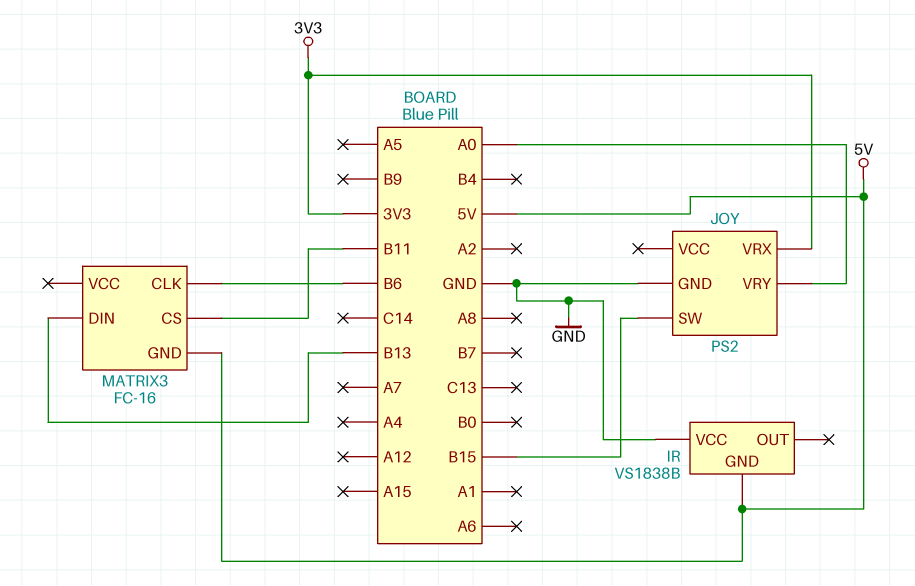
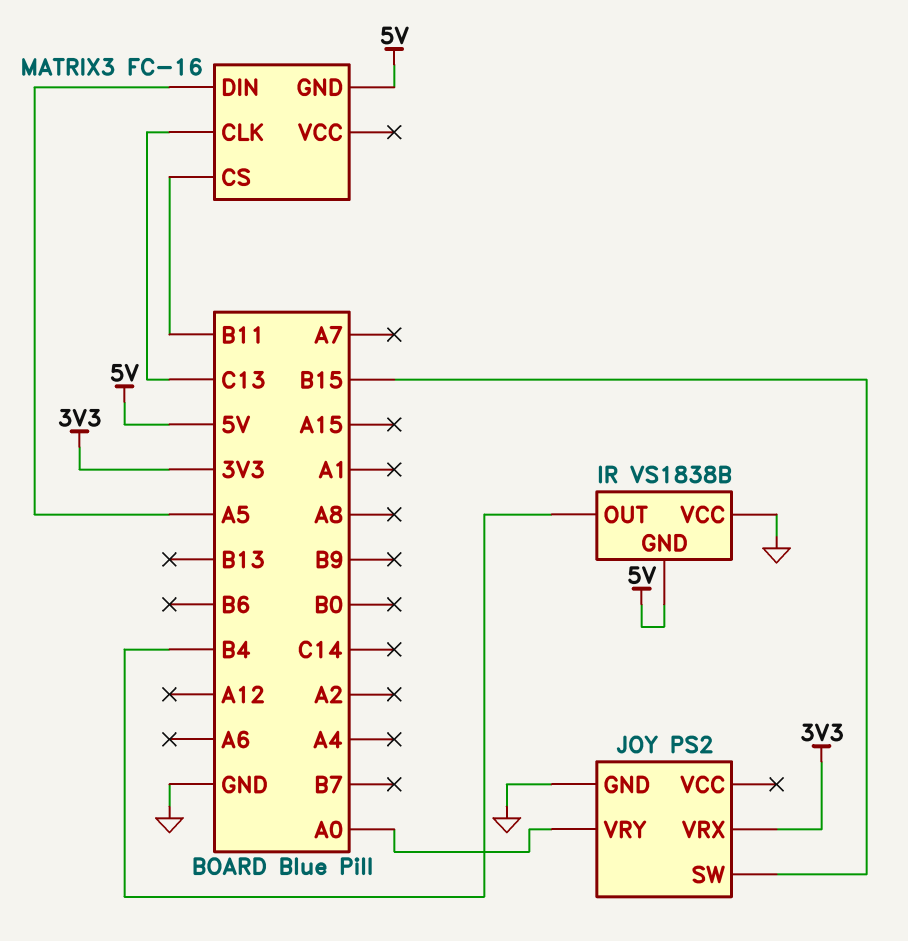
IR pin OUT: none -> B4
MATRIX3 pin CLK: B6 -> C13
MATRIX3 pin DIN: B13 -> A5

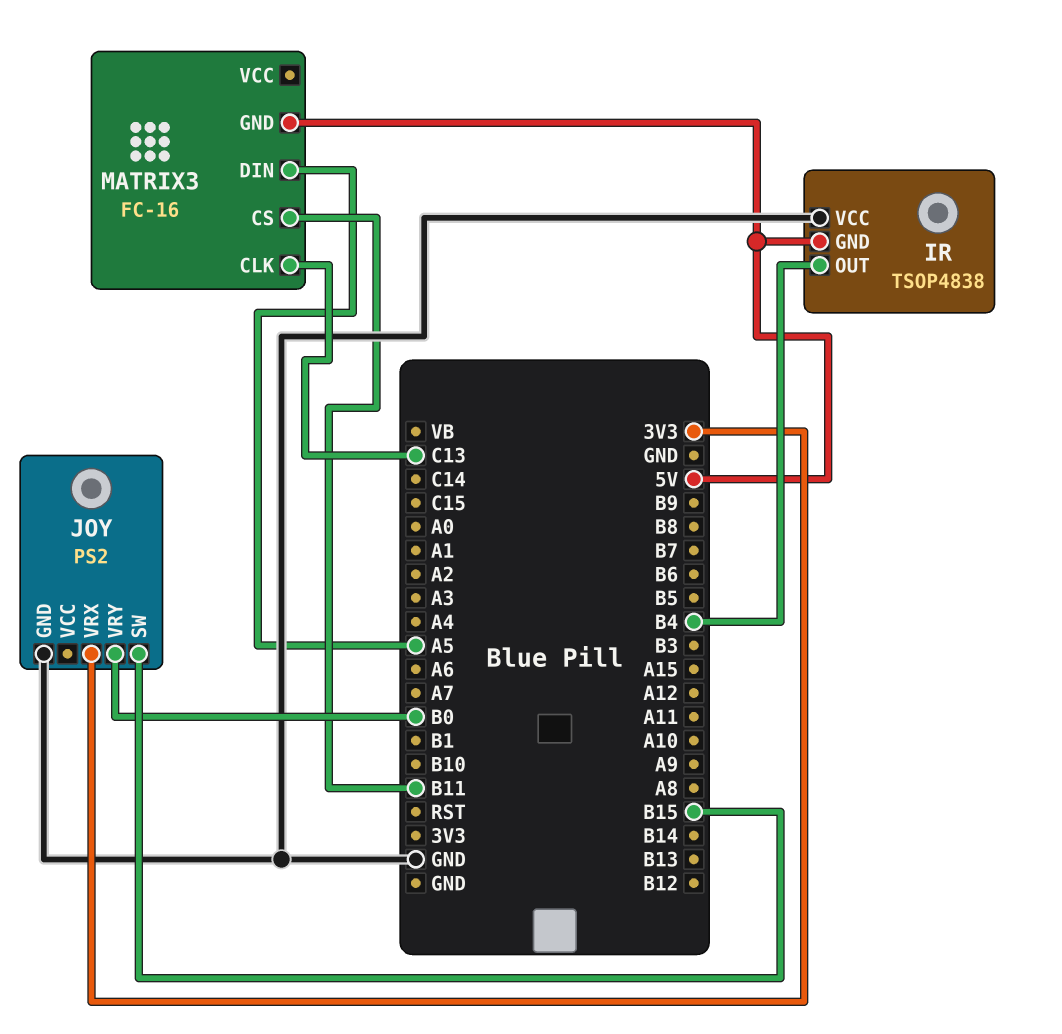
IR: VS1838B -> TSOP4838
JOY pin VRY: A0 -> B0

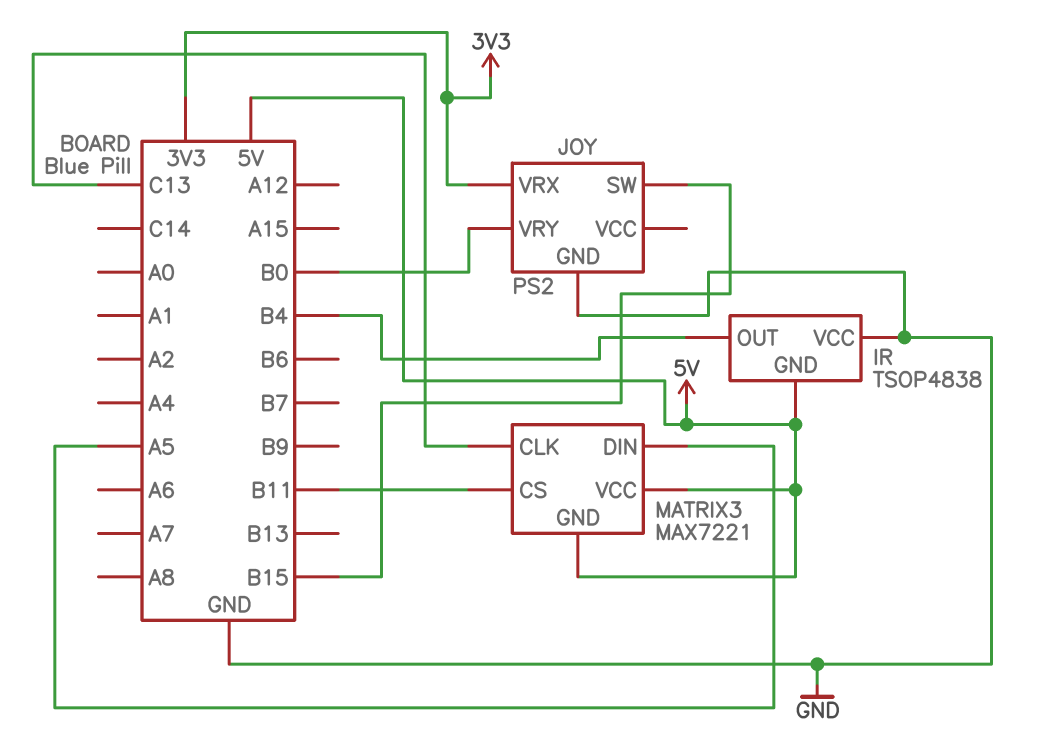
MATRIX3: FC-16 -> MAX7221
MATRIX3 pin VCC: none -> 5V

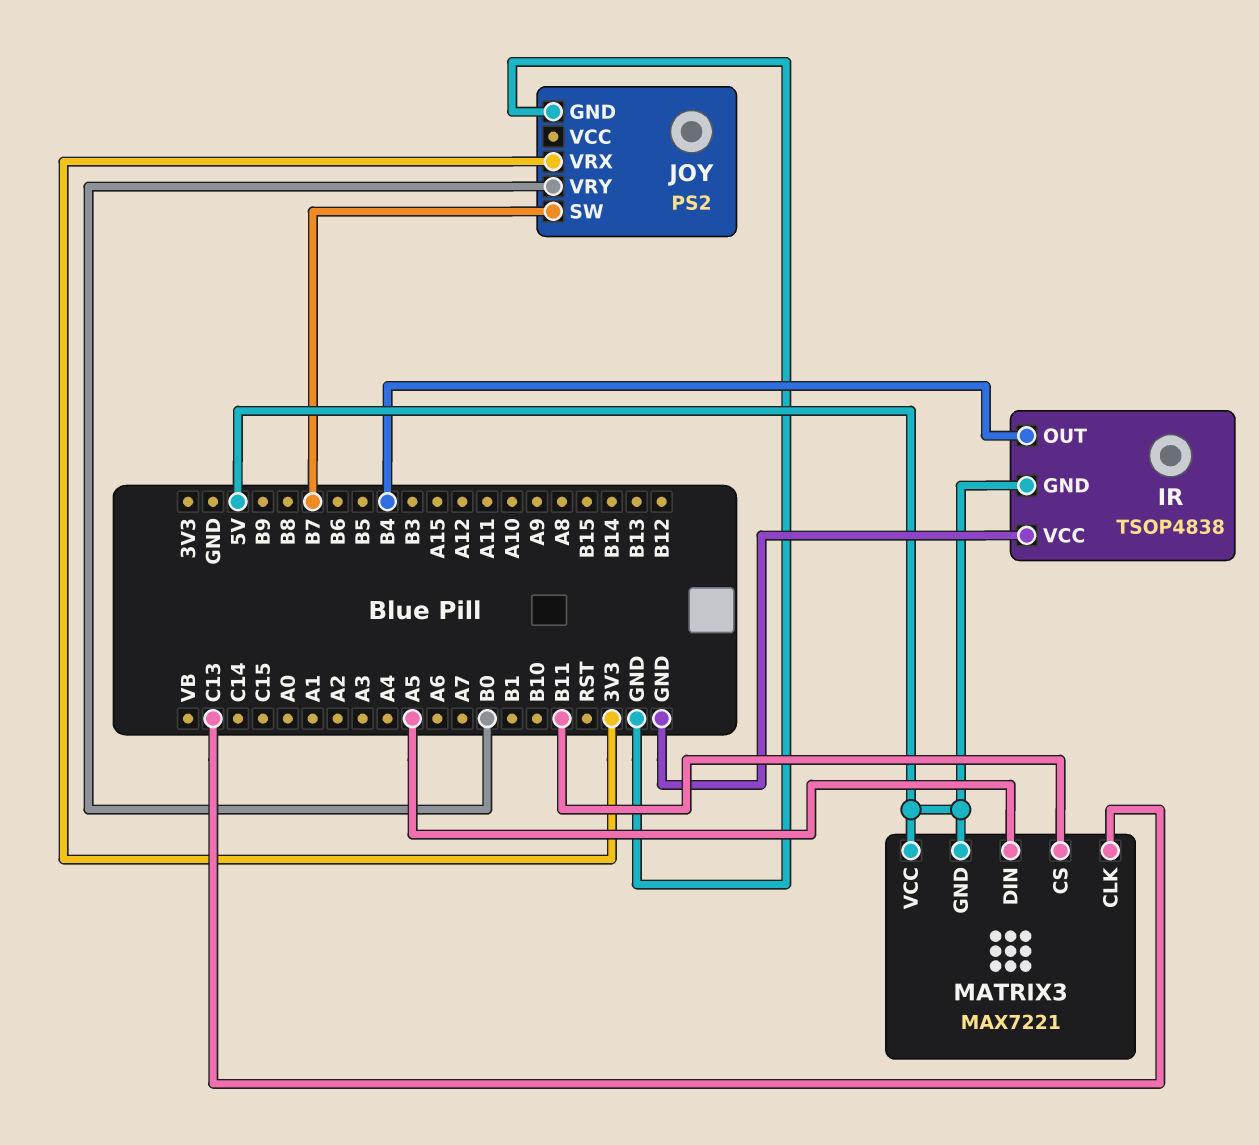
JOY pin SW: B15 -> B7

